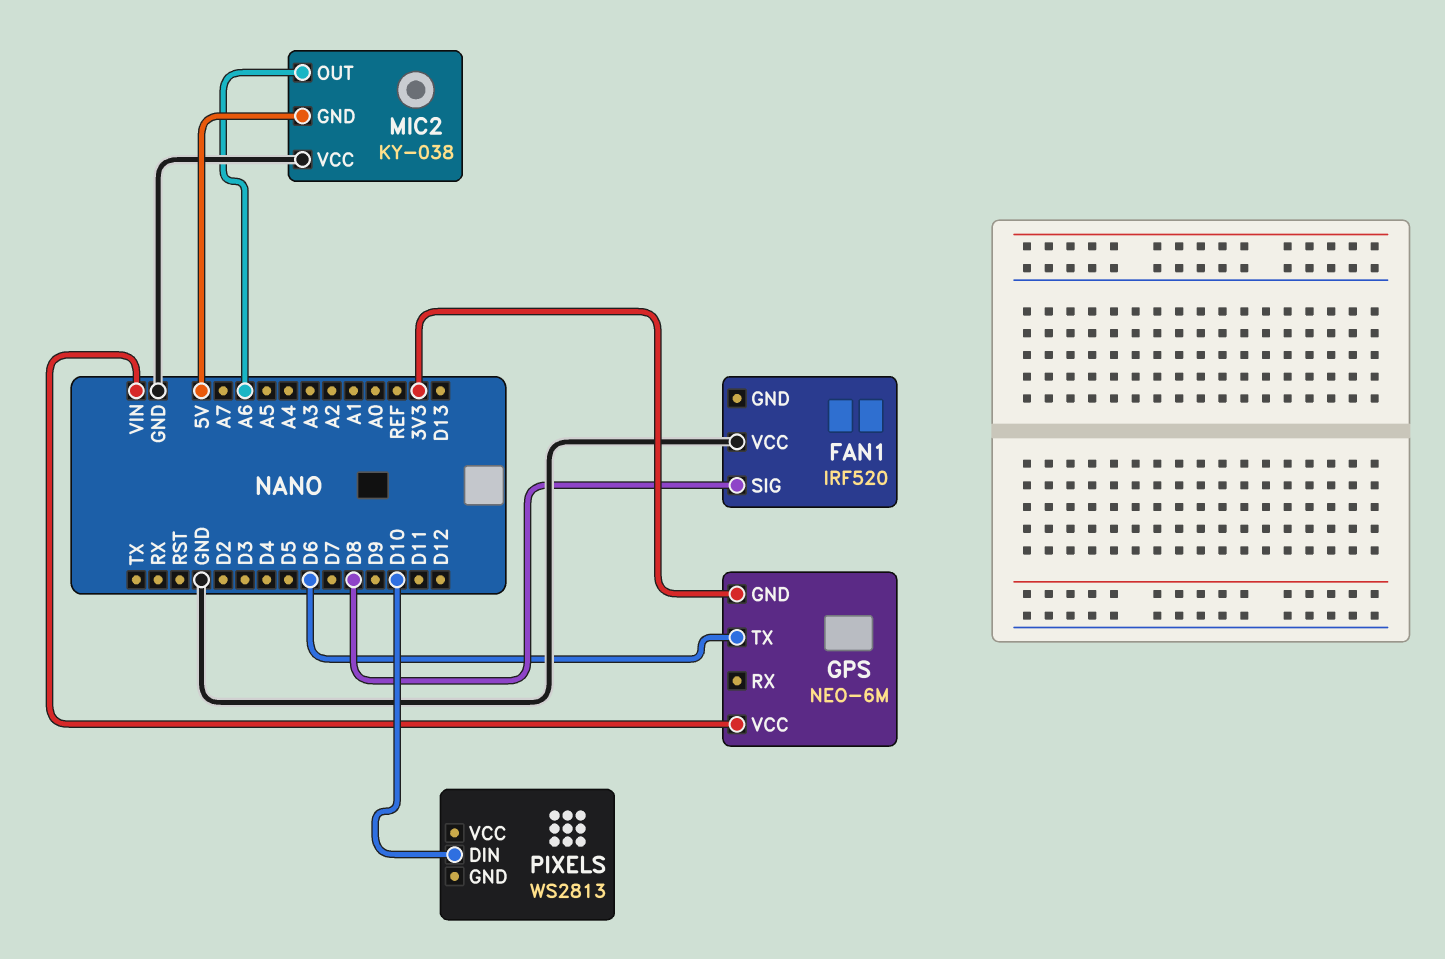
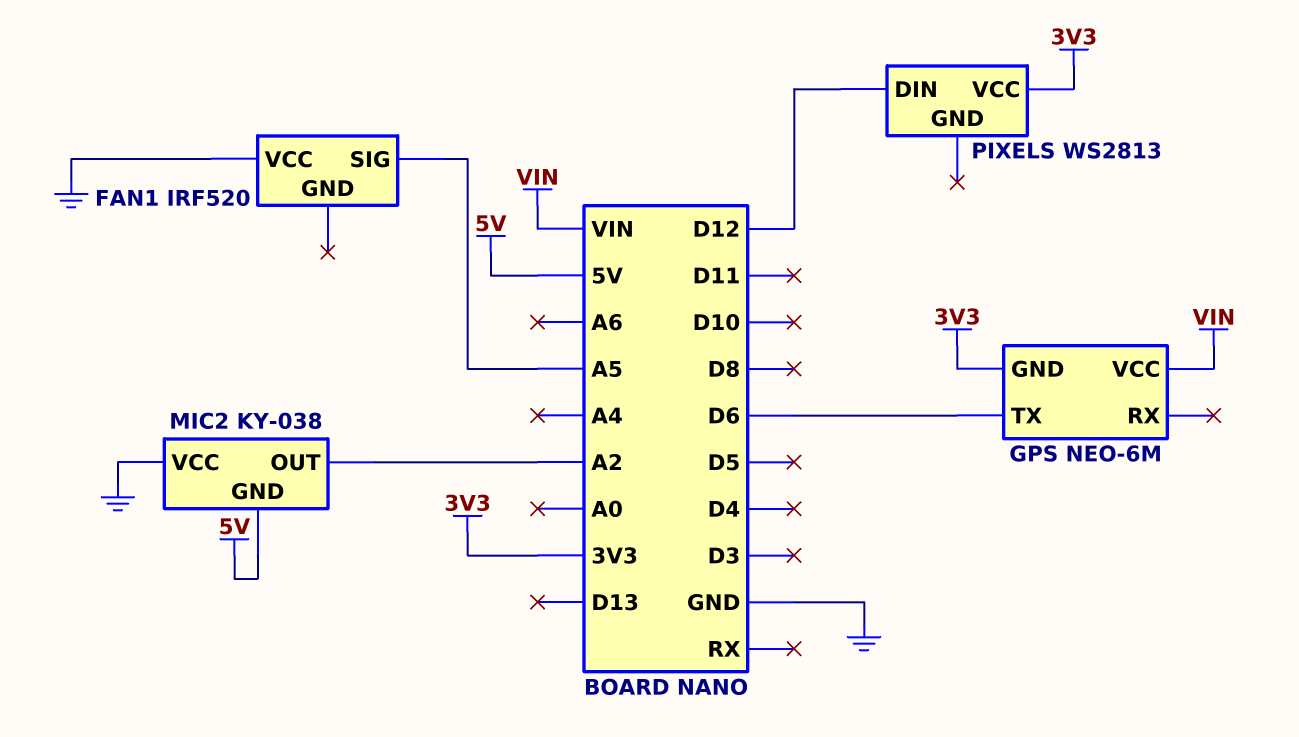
FAN1 pin SIG: D8 -> A5
MIC2 pin OUT: A6 -> A2
PIXELS pin DIN: D10 -> D12
PIXELS pin VCC: none -> 3V3

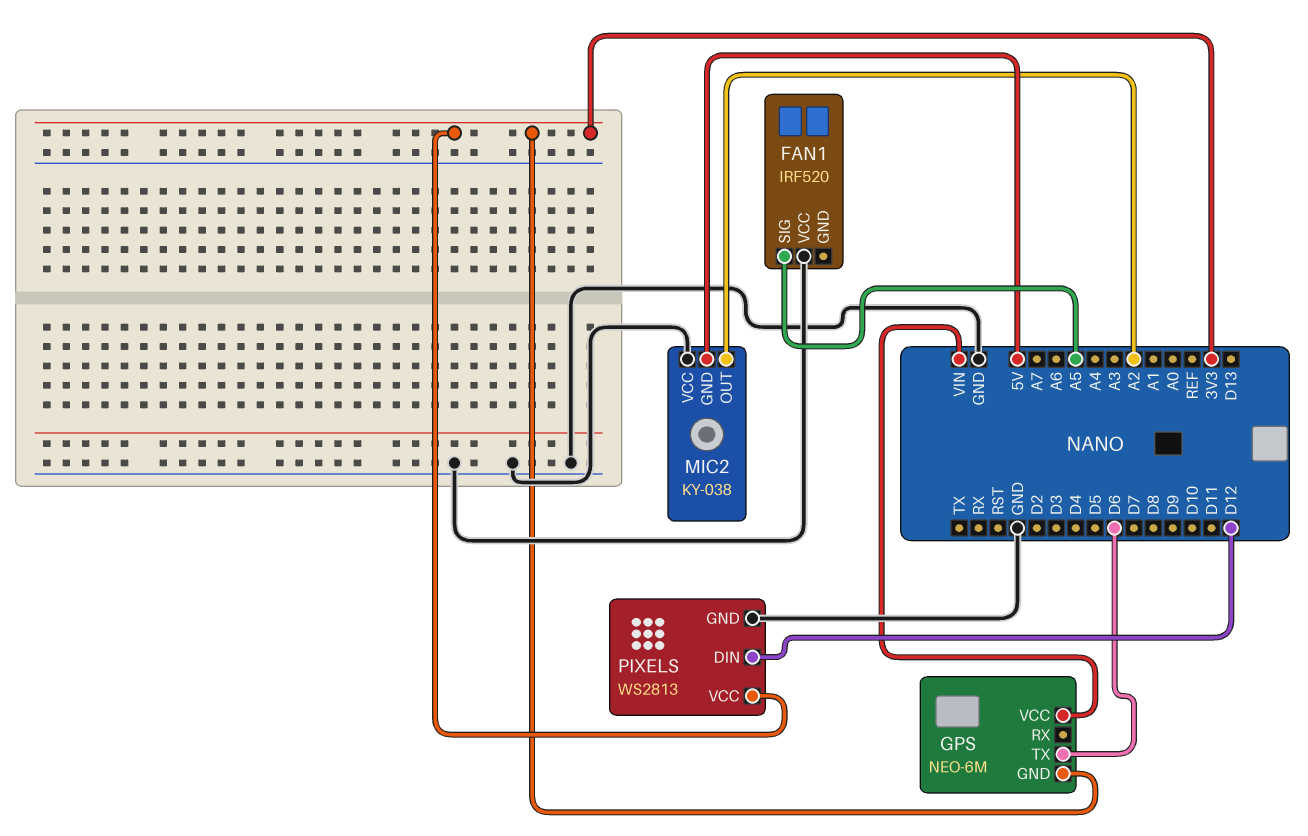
PIXELS pin GND: none -> GND

